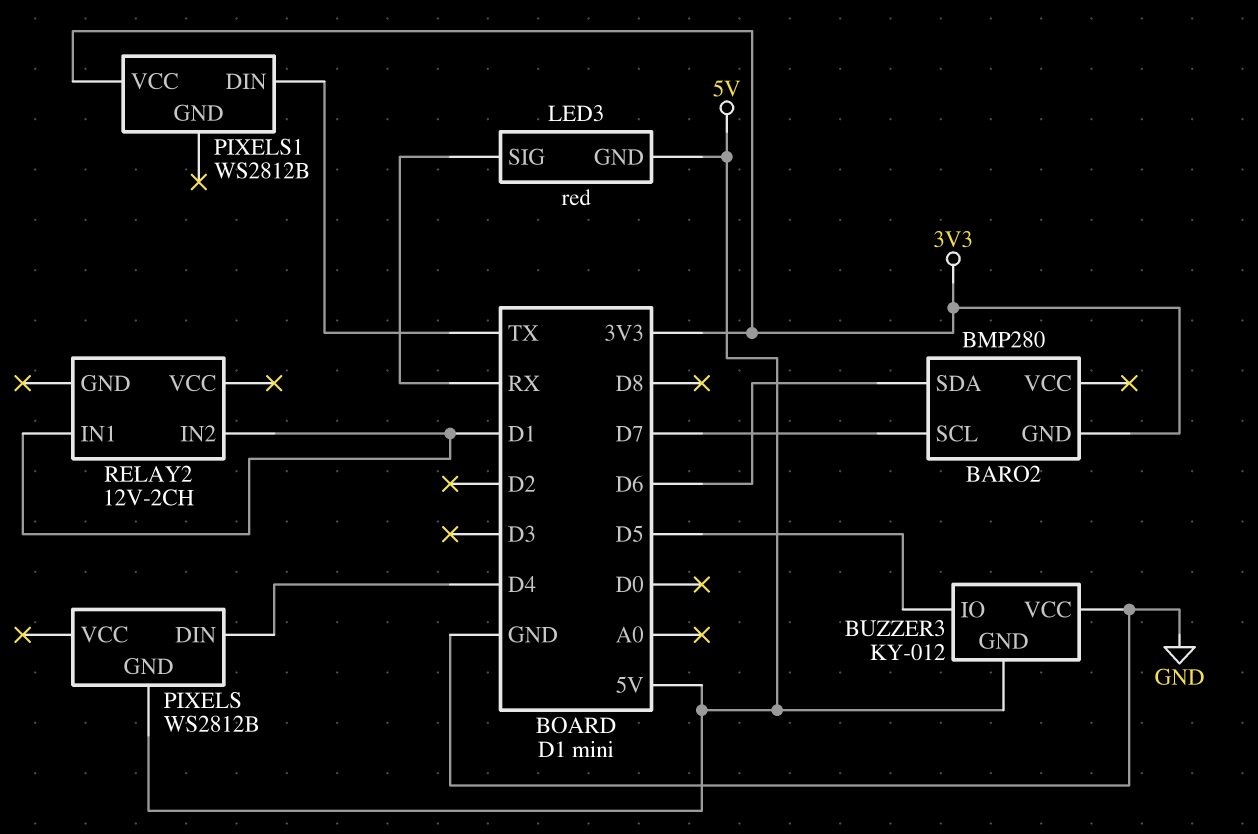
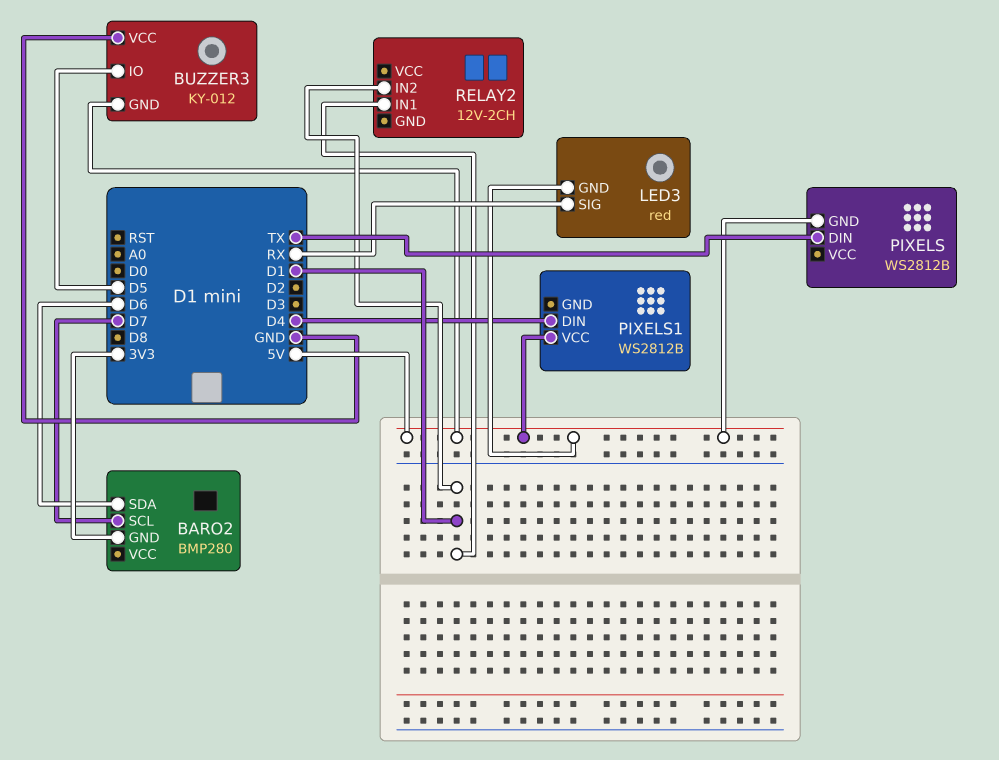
PIXELS pin DIN: D4 -> TX
PIXELS1 pin DIN: TX -> D4
PIXELS1 pin VCC: 3V3 -> 5V

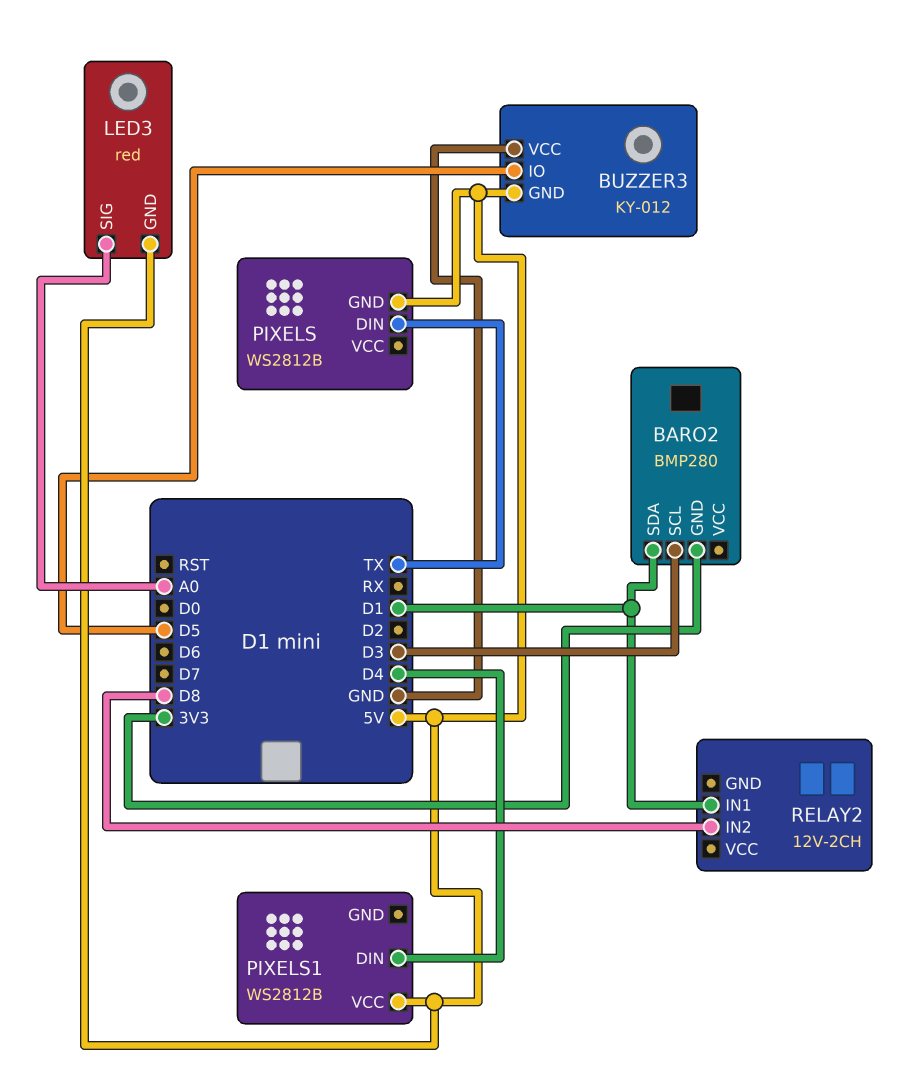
BARO2 pin SCL: D7 -> D3
BARO2 pin SDA: D6 -> D1
LED3 pin SIG: RX -> A0
RELAY2 pin IN2: D1 -> D8

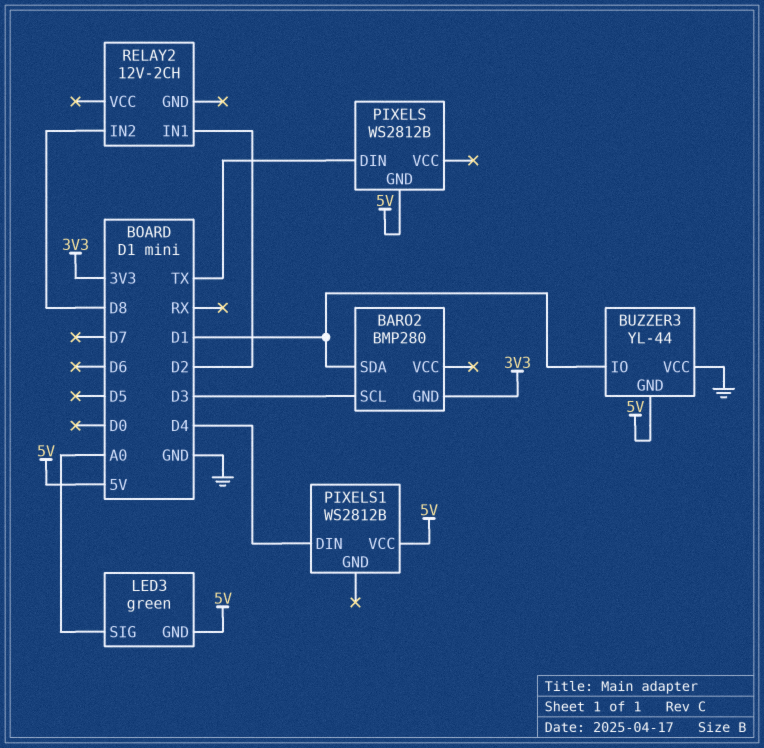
BUZZER3: KY-012 -> YL-44
BUZZER3 pin IO: D5 -> D1
LED3: red -> green
RELAY2 pin IN1: D1 -> D2

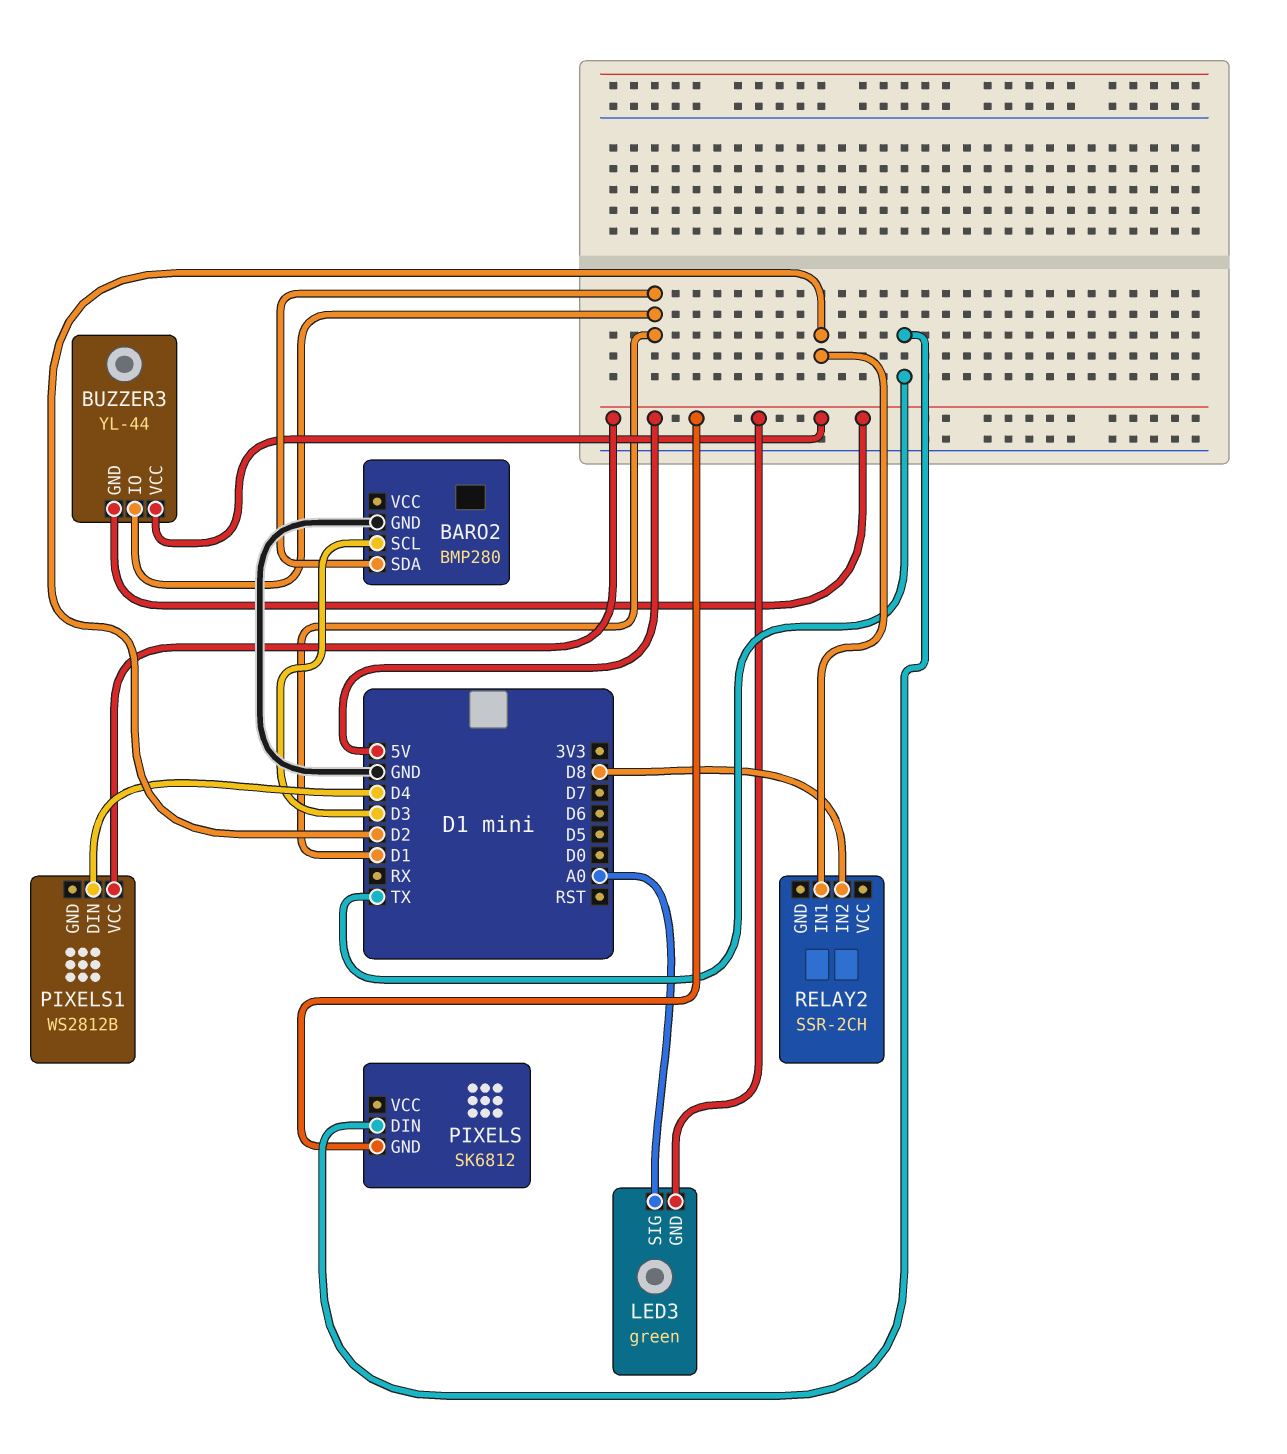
BARO2 pin GND: 3V3 -> GND
BUZZER3 pin VCC: GND -> 5V
PIXELS: WS2812B -> SK6812
RELAY2: 12V-2CH -> SSR-2CH

